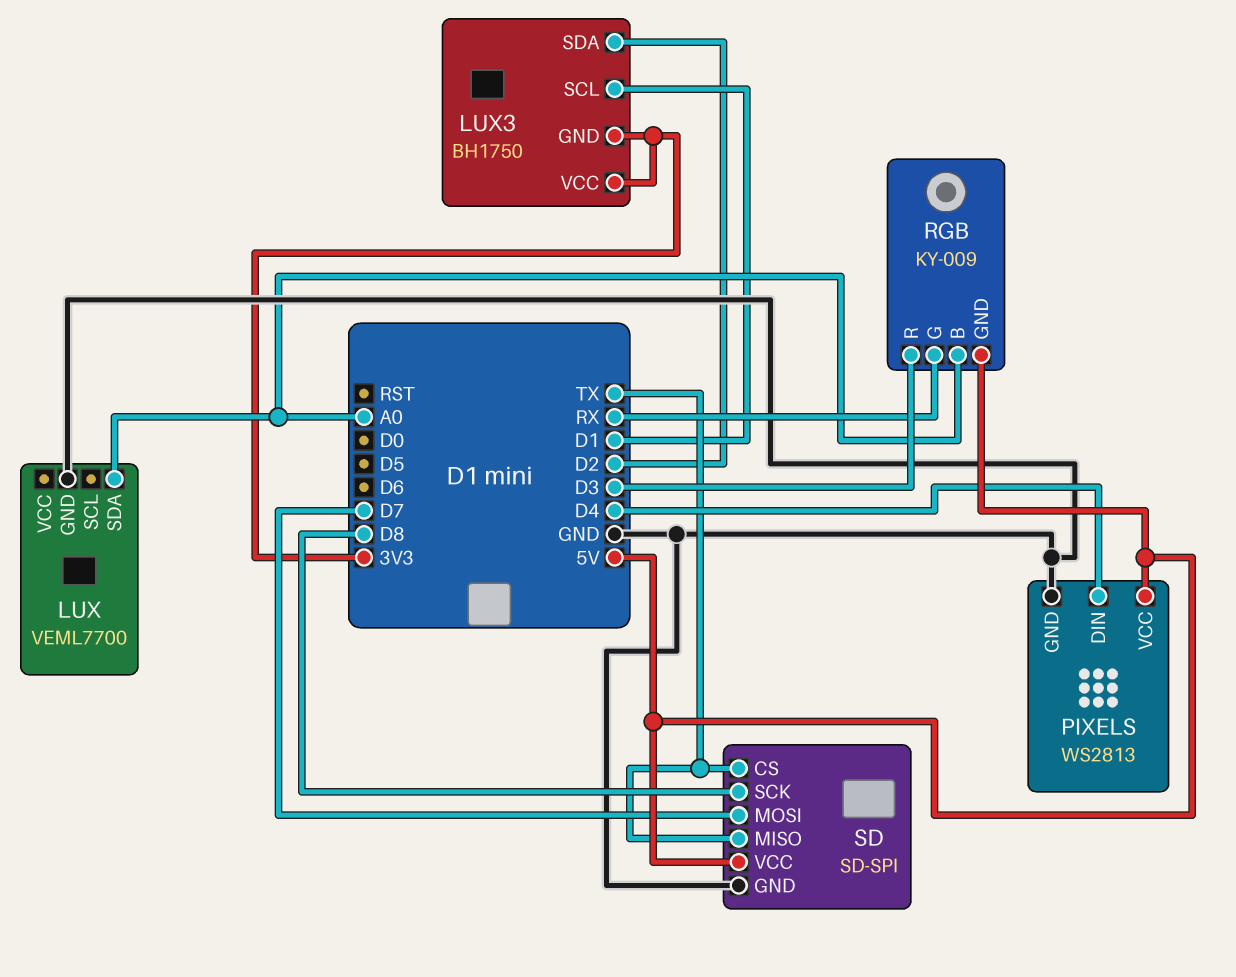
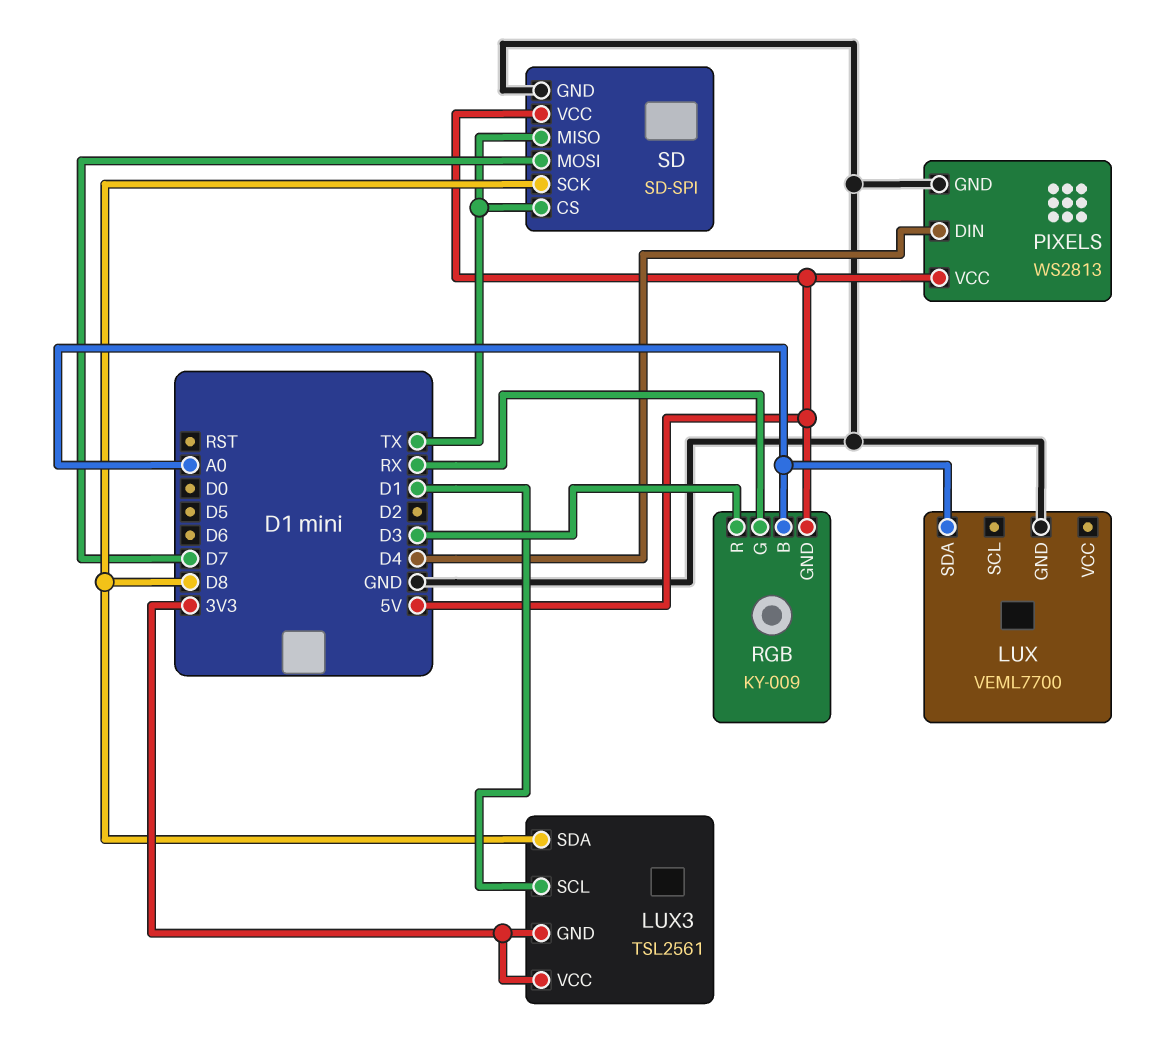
LUX3: BH1750 -> TSL2561
LUX3 pin SDA: D2 -> D8

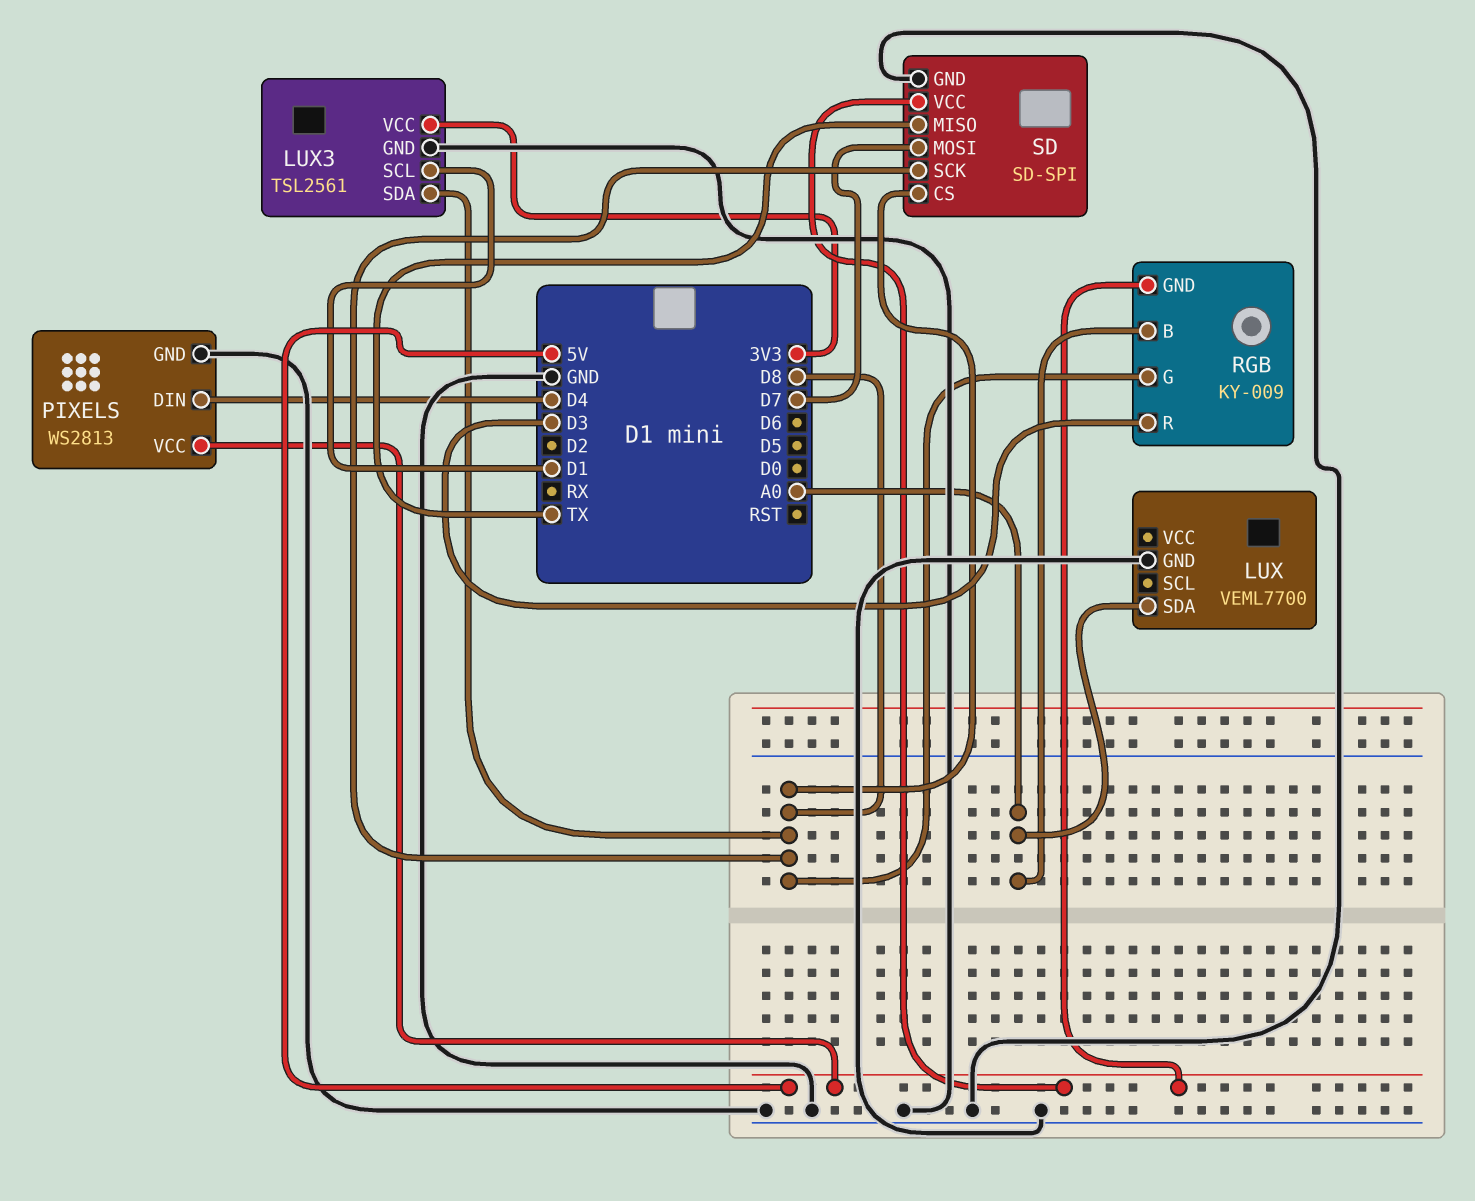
LUX3 pin GND: 3V3 -> GND
RGB pin G: RX -> D8
SD pin CS: TX -> D8

